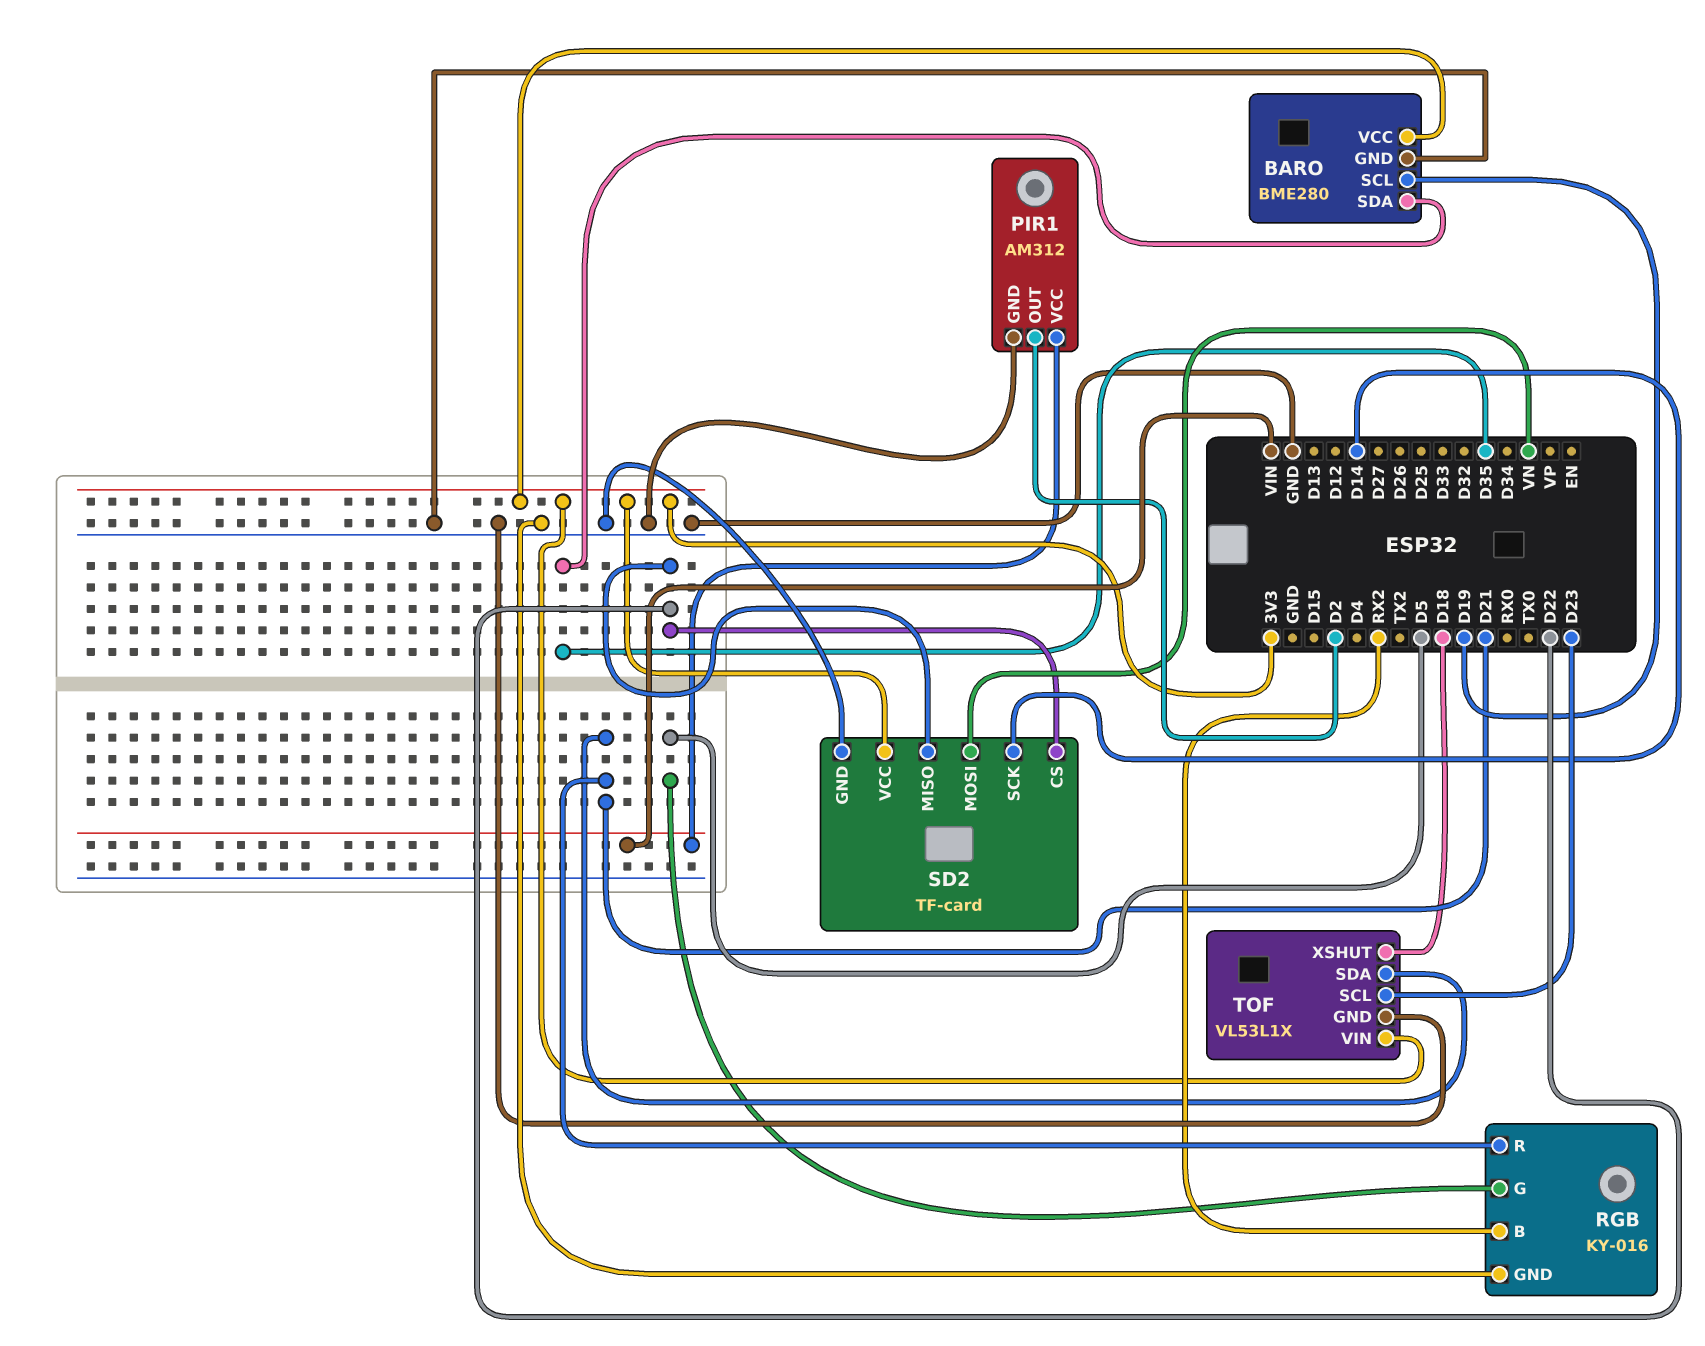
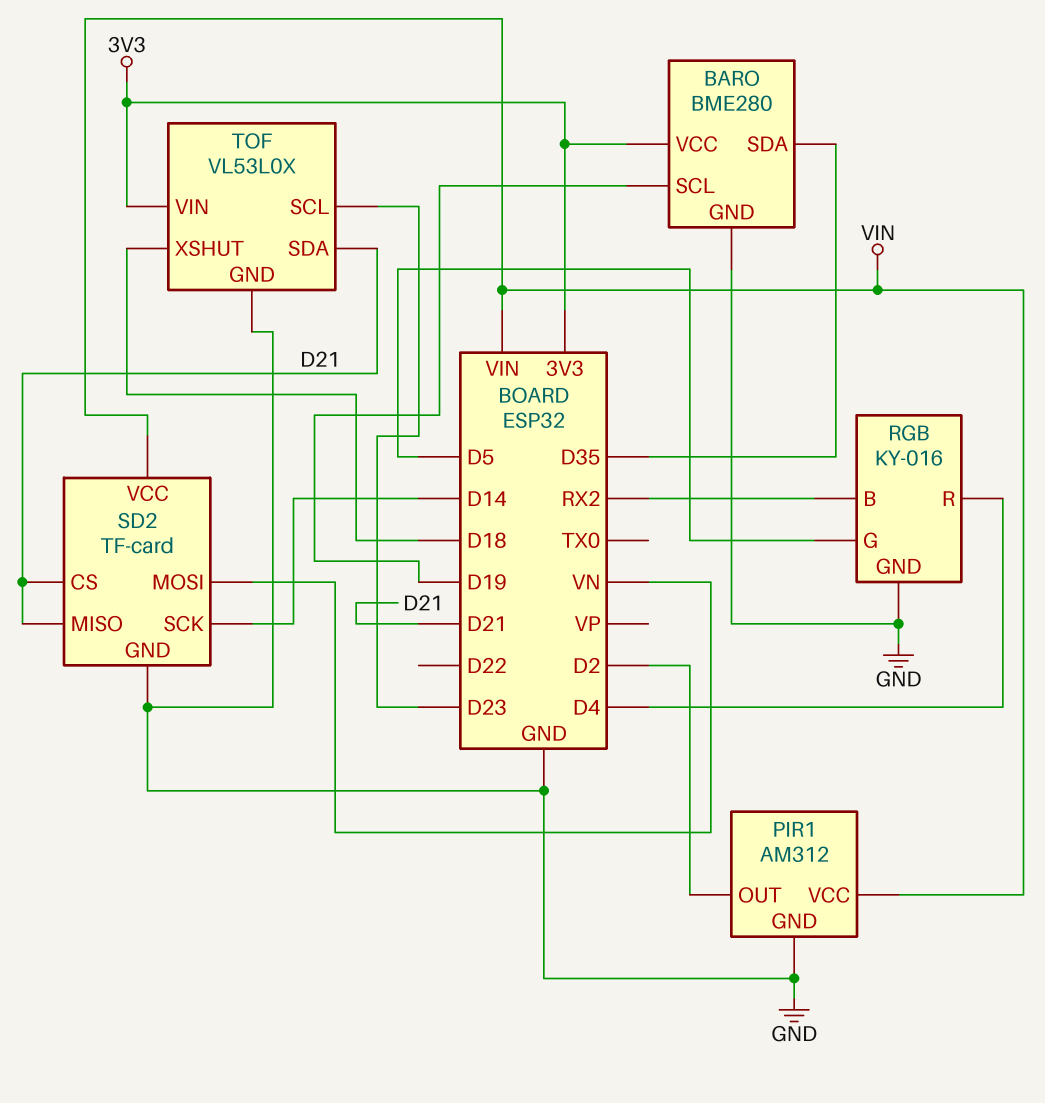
RGB pin R: D21 -> D4
SD2 pin CS: D22 -> D21
SD2 pin MISO: D22 -> D21
SD2 pin VCC: 3V3 -> VIN
TOF: VL53L1X -> VL53L0X

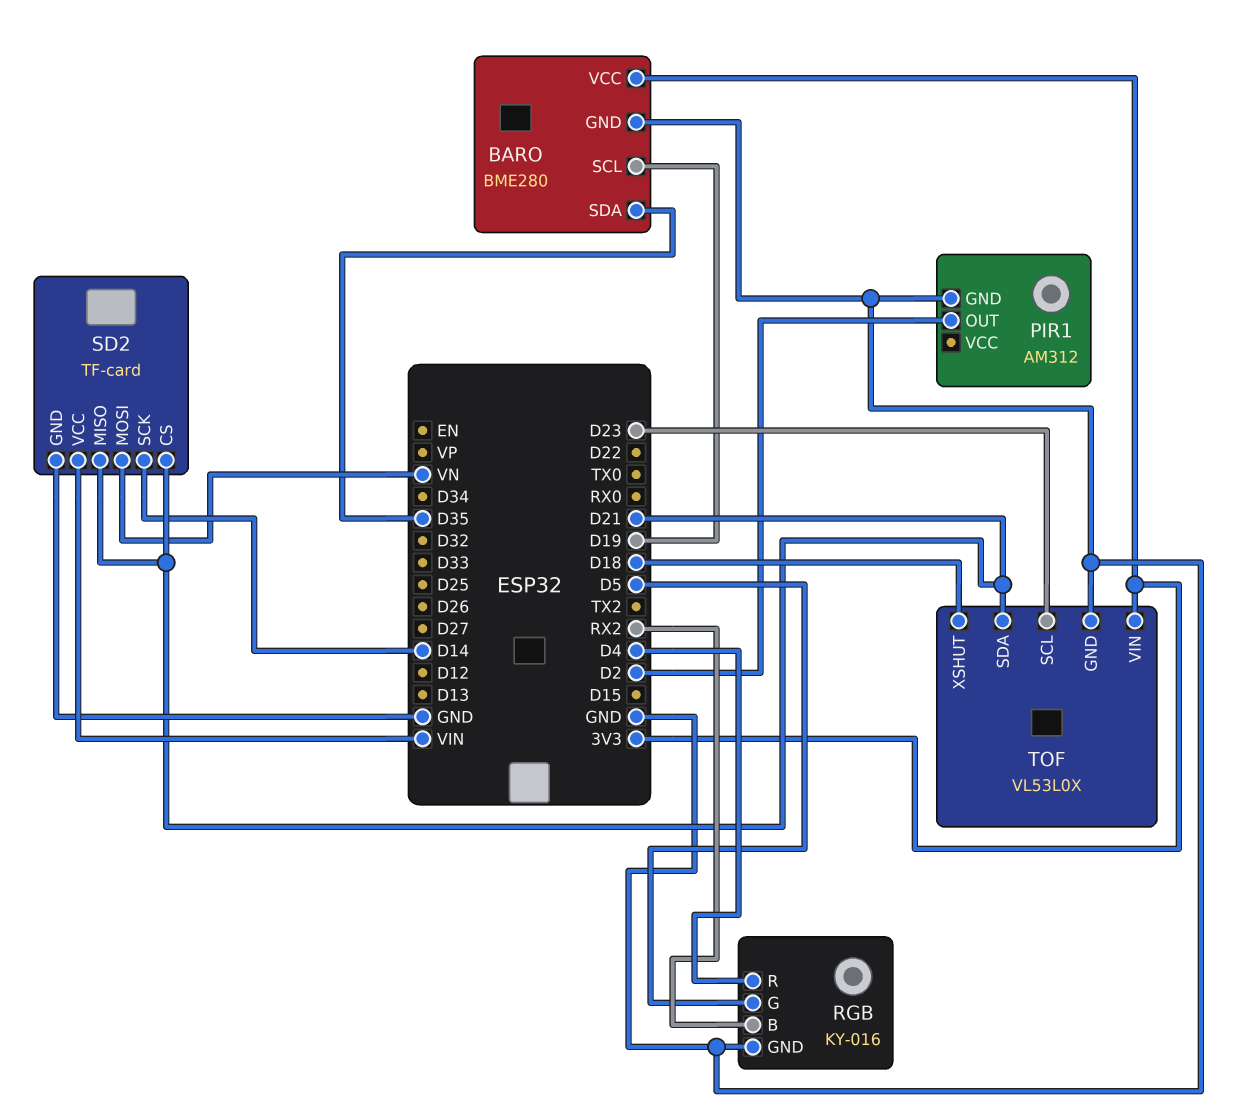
PIR1 pin VCC: VIN -> none

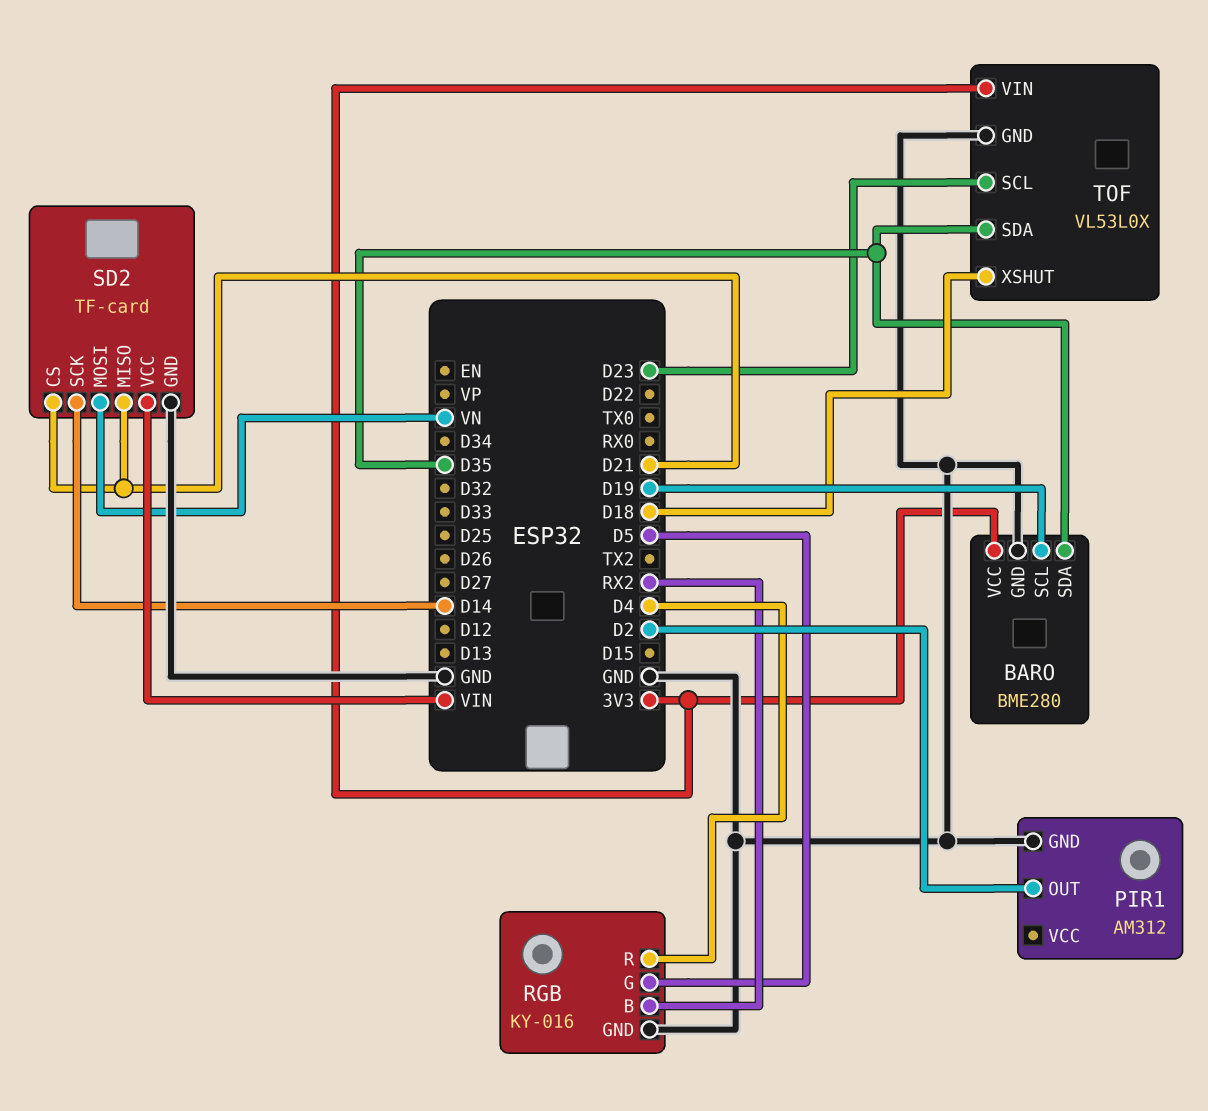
TOF pin SDA: D21 -> D35

